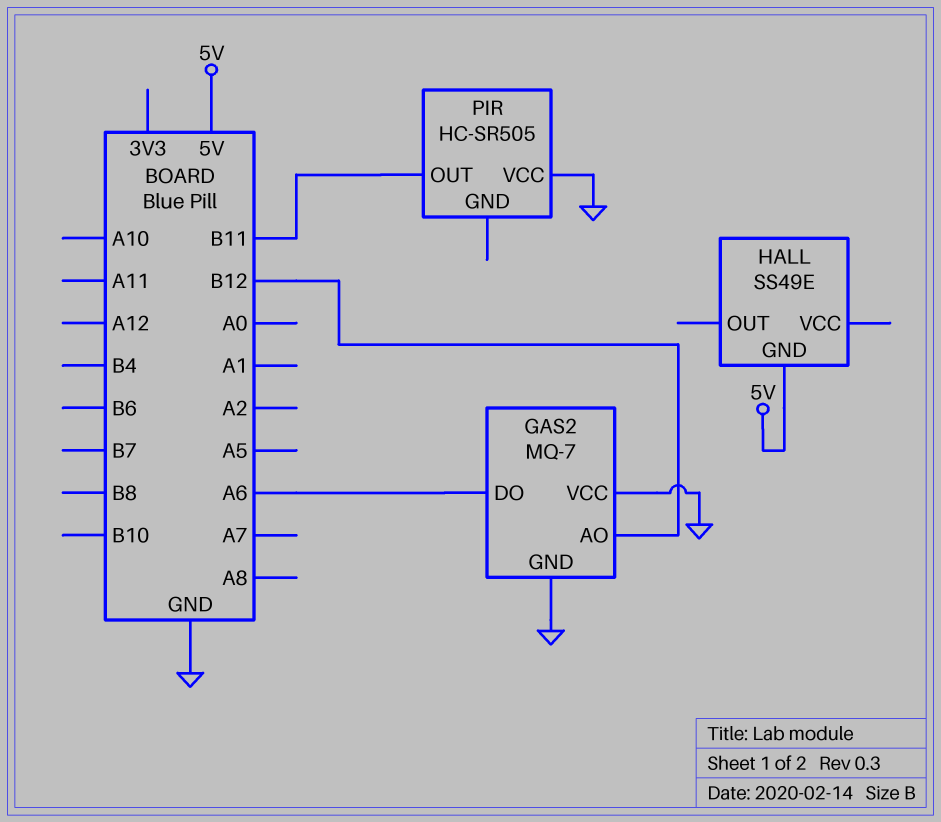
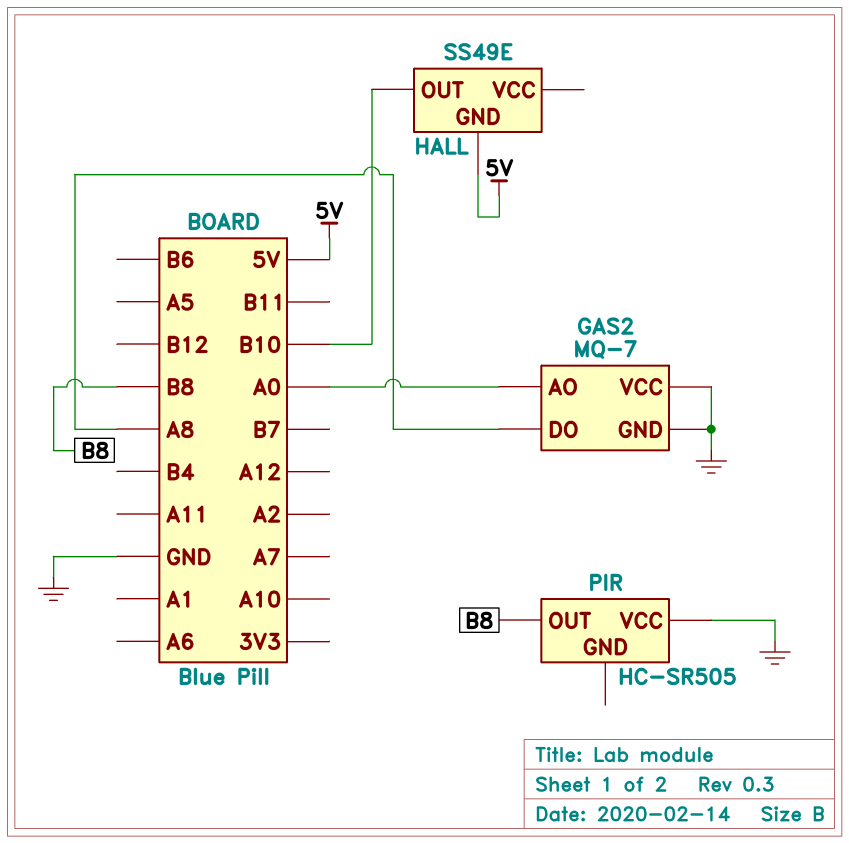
GAS2 pin AO: B12 -> A0
GAS2 pin DO: A6 -> A8
HALL pin OUT: none -> B10
PIR pin OUT: B11 -> B8

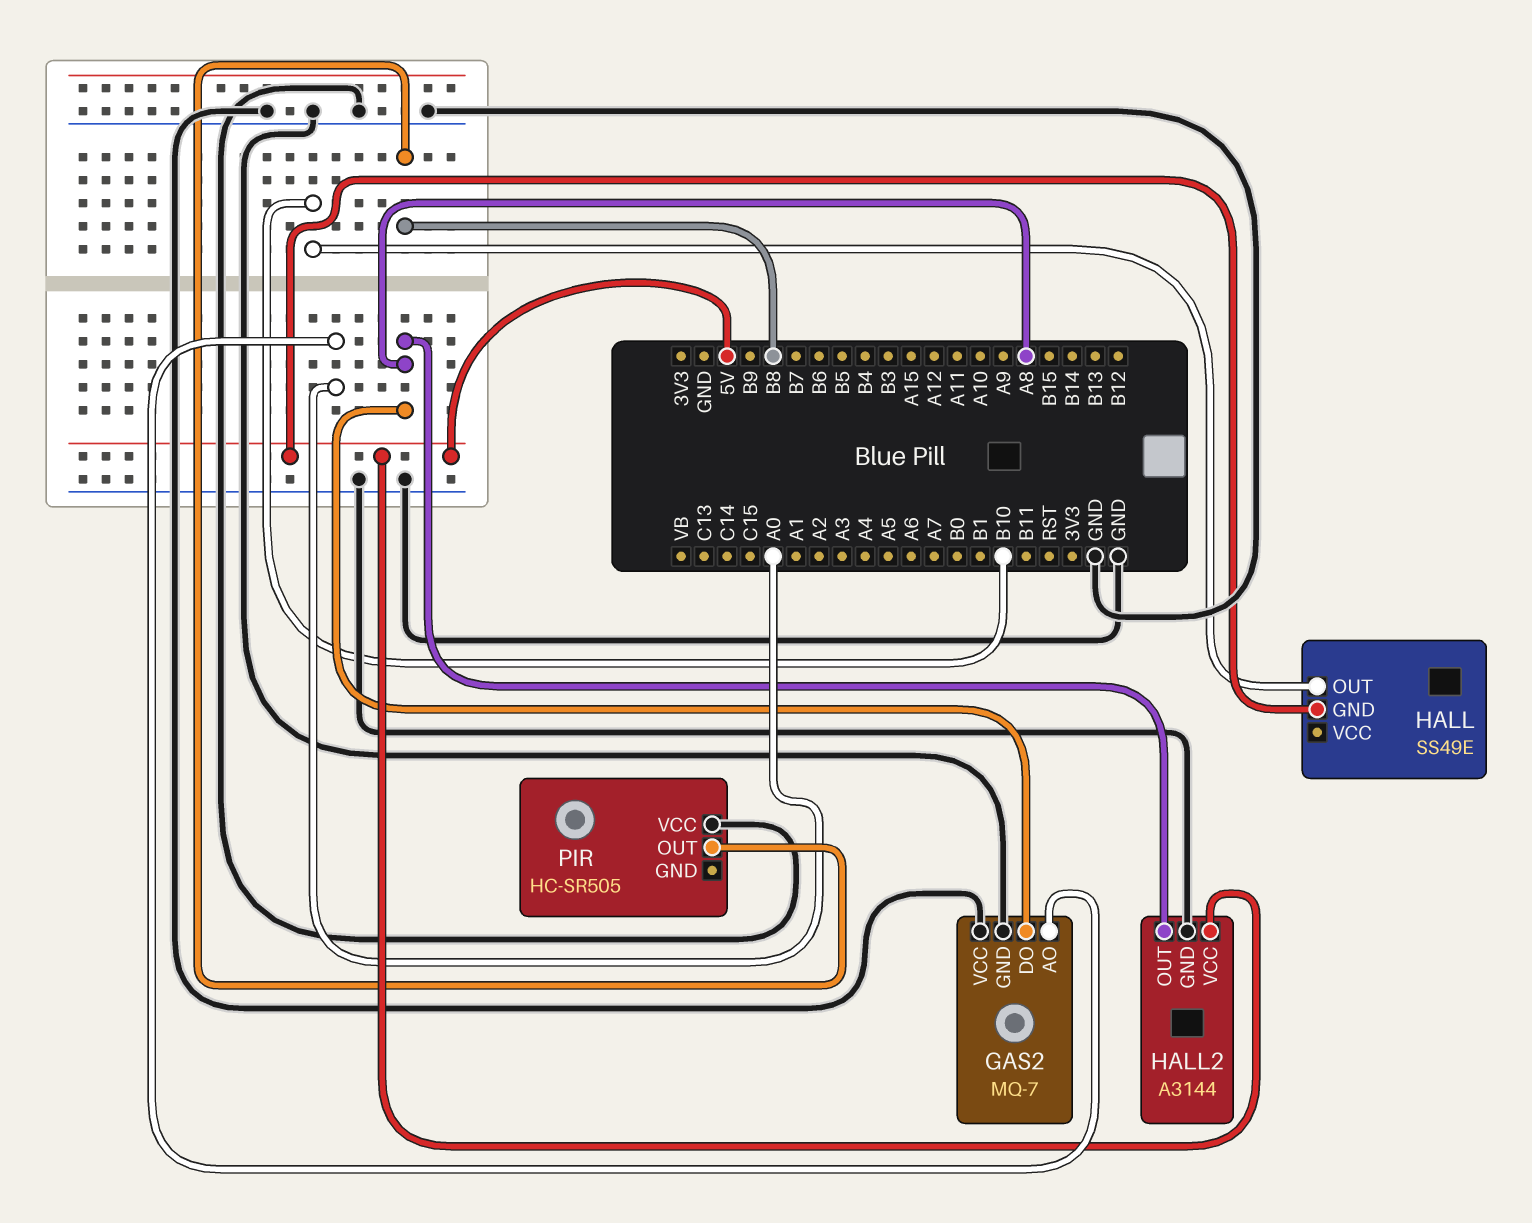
HALL2: none -> A3144
HALL2 pin GND: none -> GND
HALL2 pin OUT: none -> A8
HALL2 pin VCC: none -> 5V

